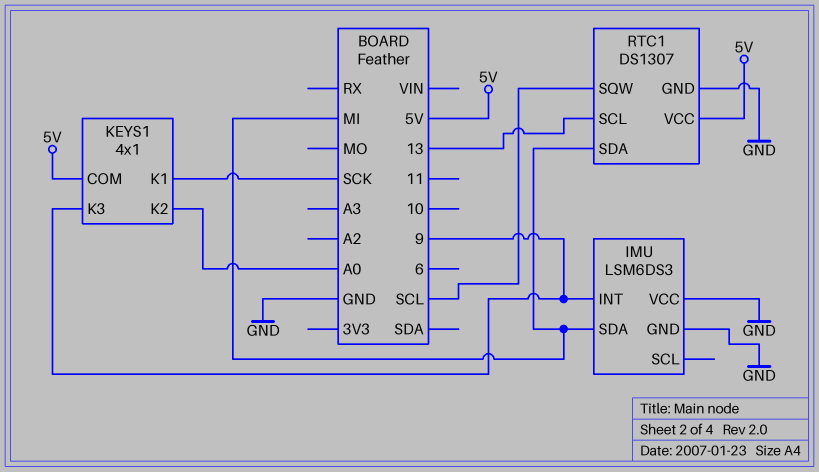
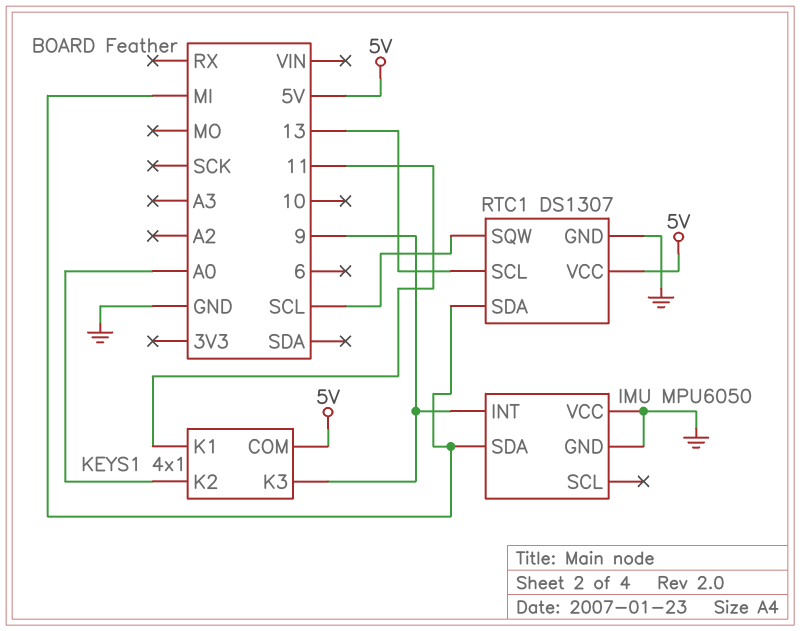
IMU: LSM6DS3 -> MPU6050
KEYS1 pin K1: SCK -> 11

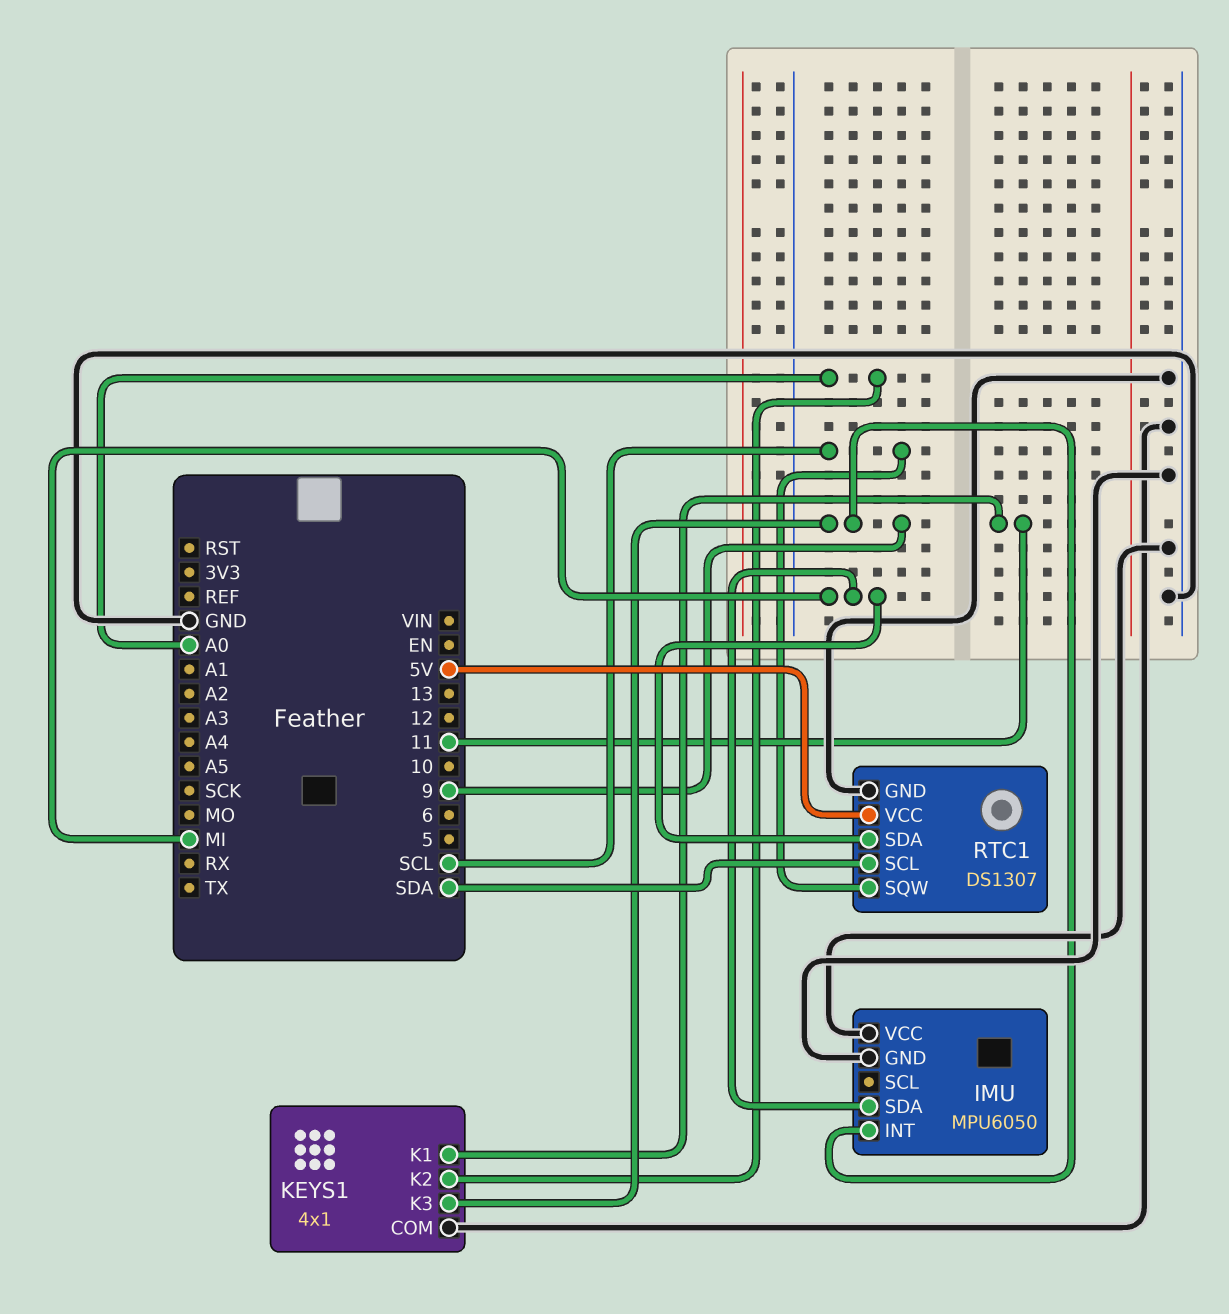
KEYS1 pin COM: 5V -> GND
RTC1 pin SCL: 13 -> SDA

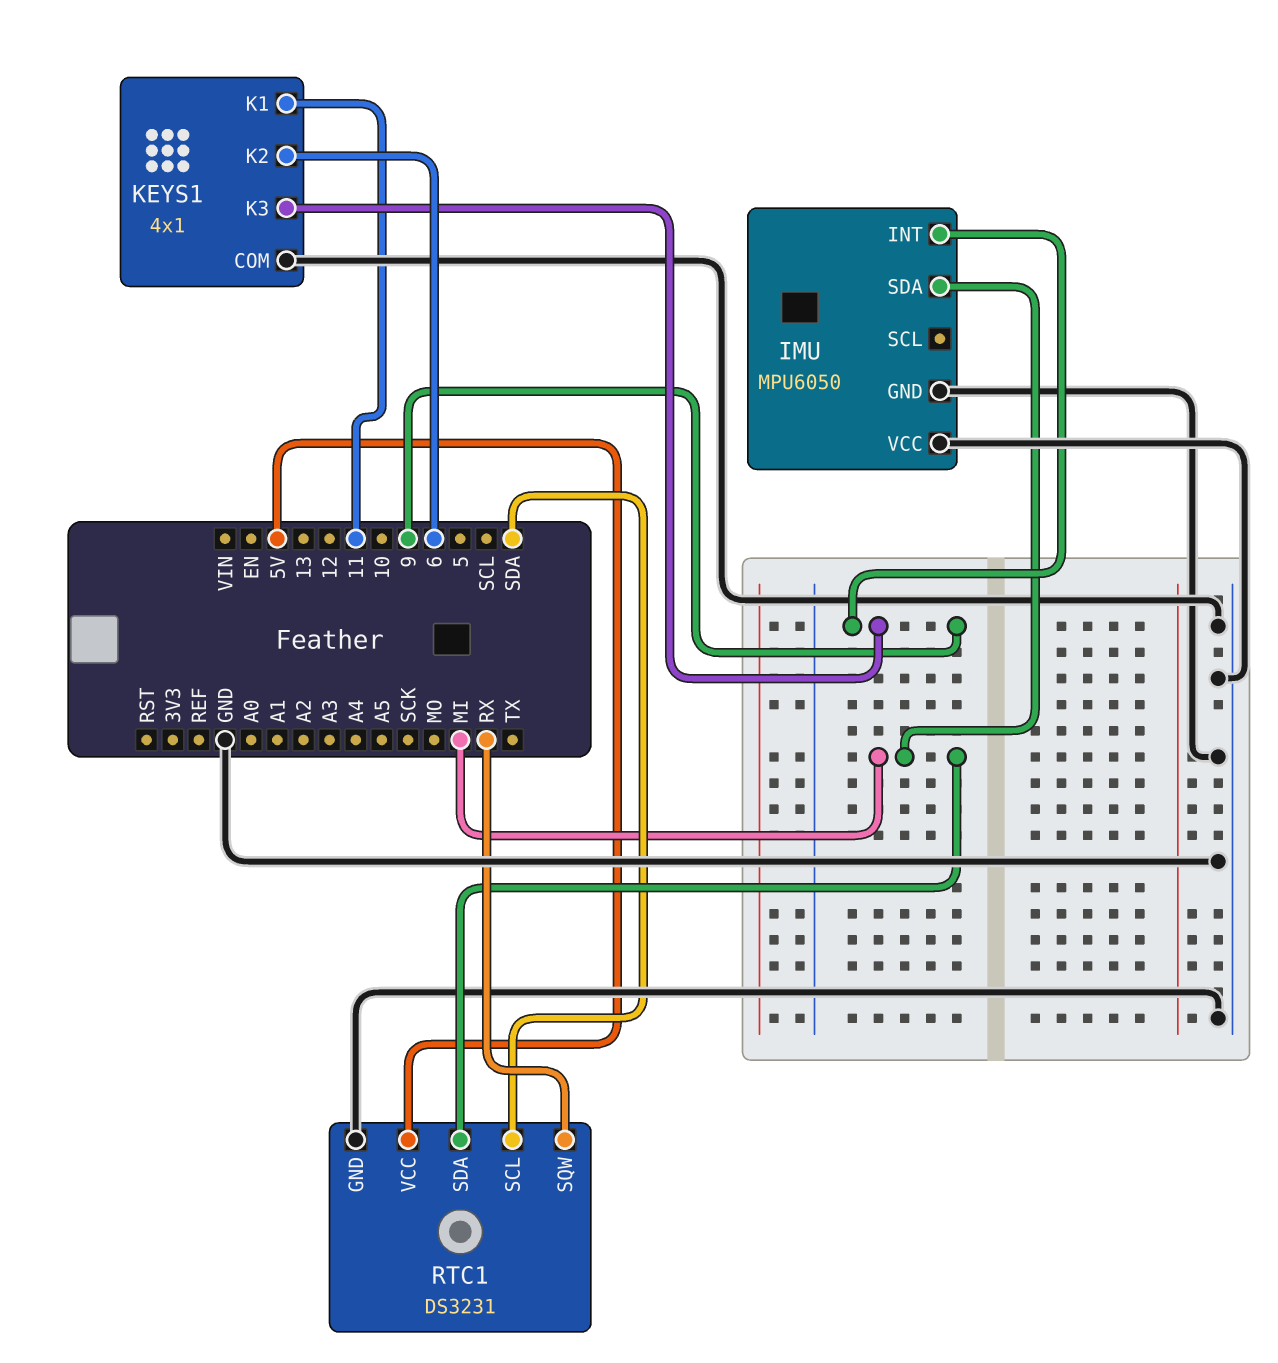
KEYS1 pin K2: A0 -> 6
RTC1: DS1307 -> DS3231
RTC1 pin SQW: SCL -> RX

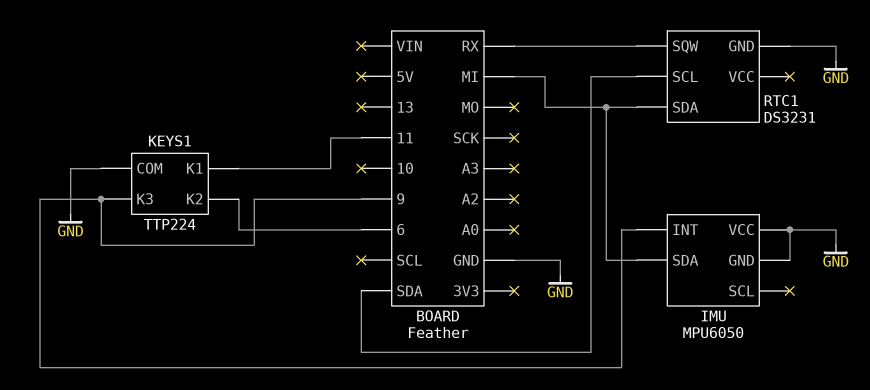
KEYS1: 4x1 -> TTP224
RTC1 pin VCC: 5V -> none

